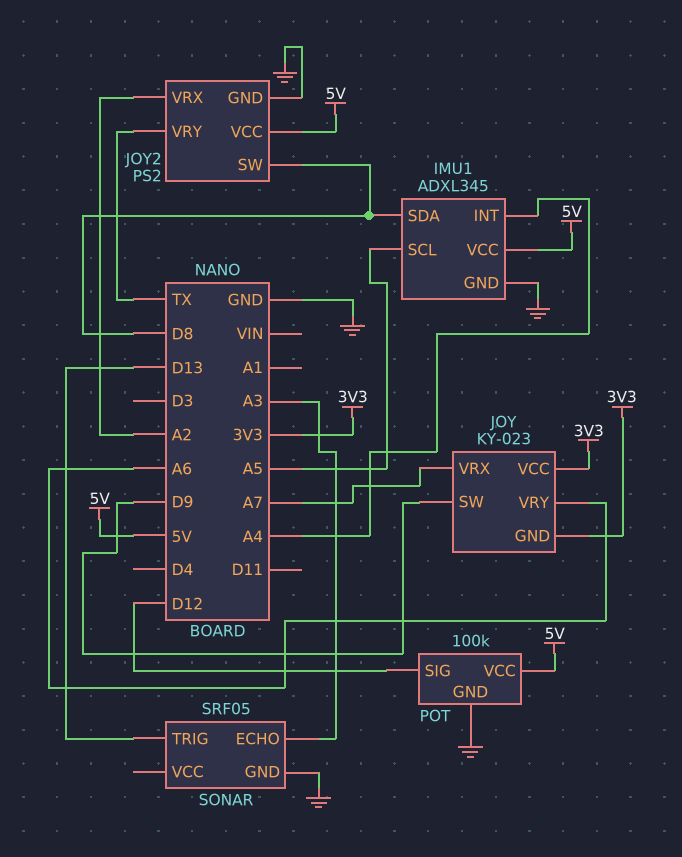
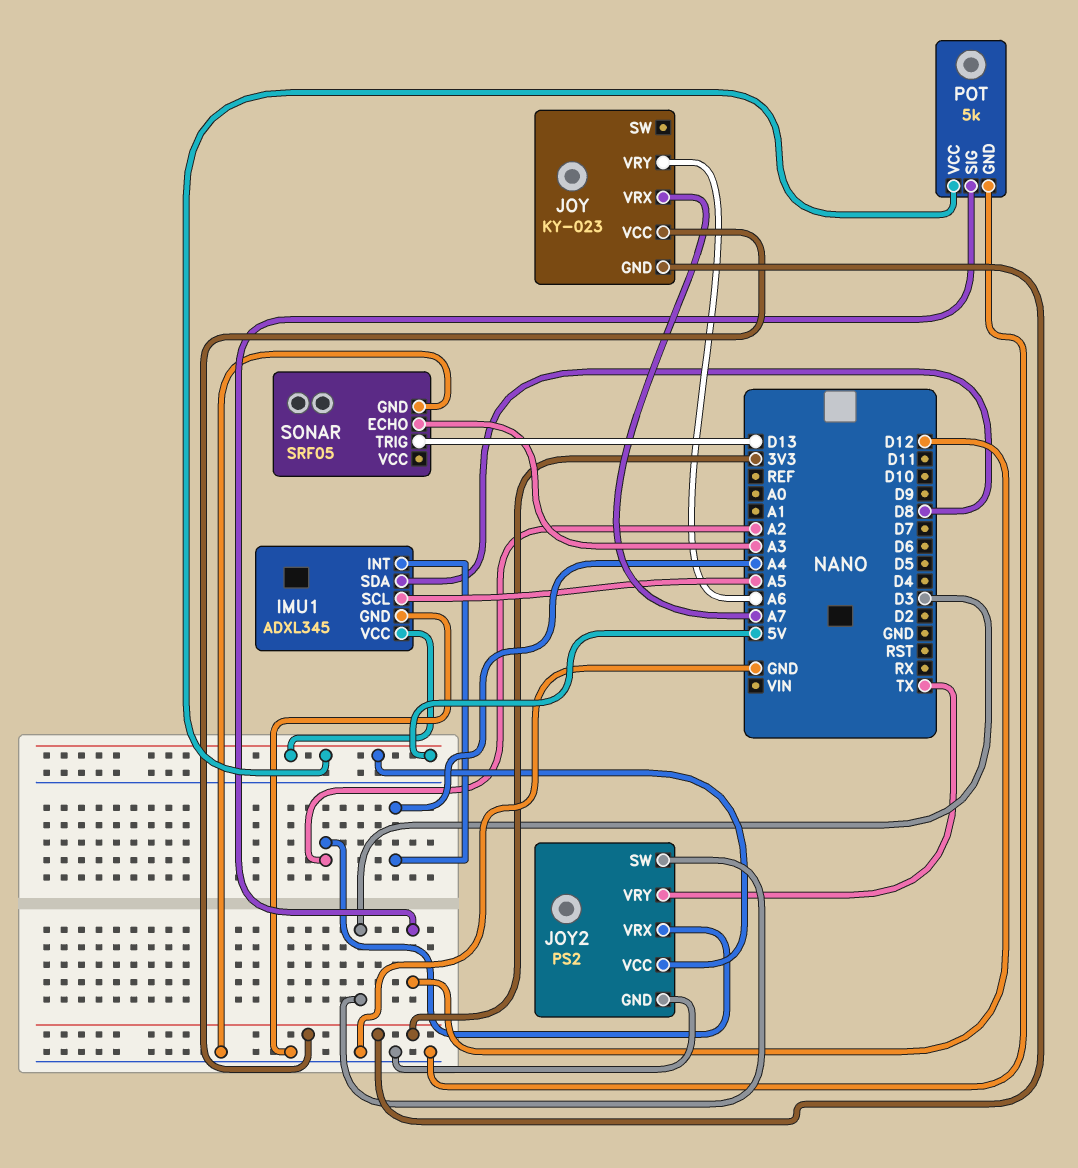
JOY pin SW: D9 -> none
JOY2 pin SW: D8 -> D3
POT: 100k -> 5k

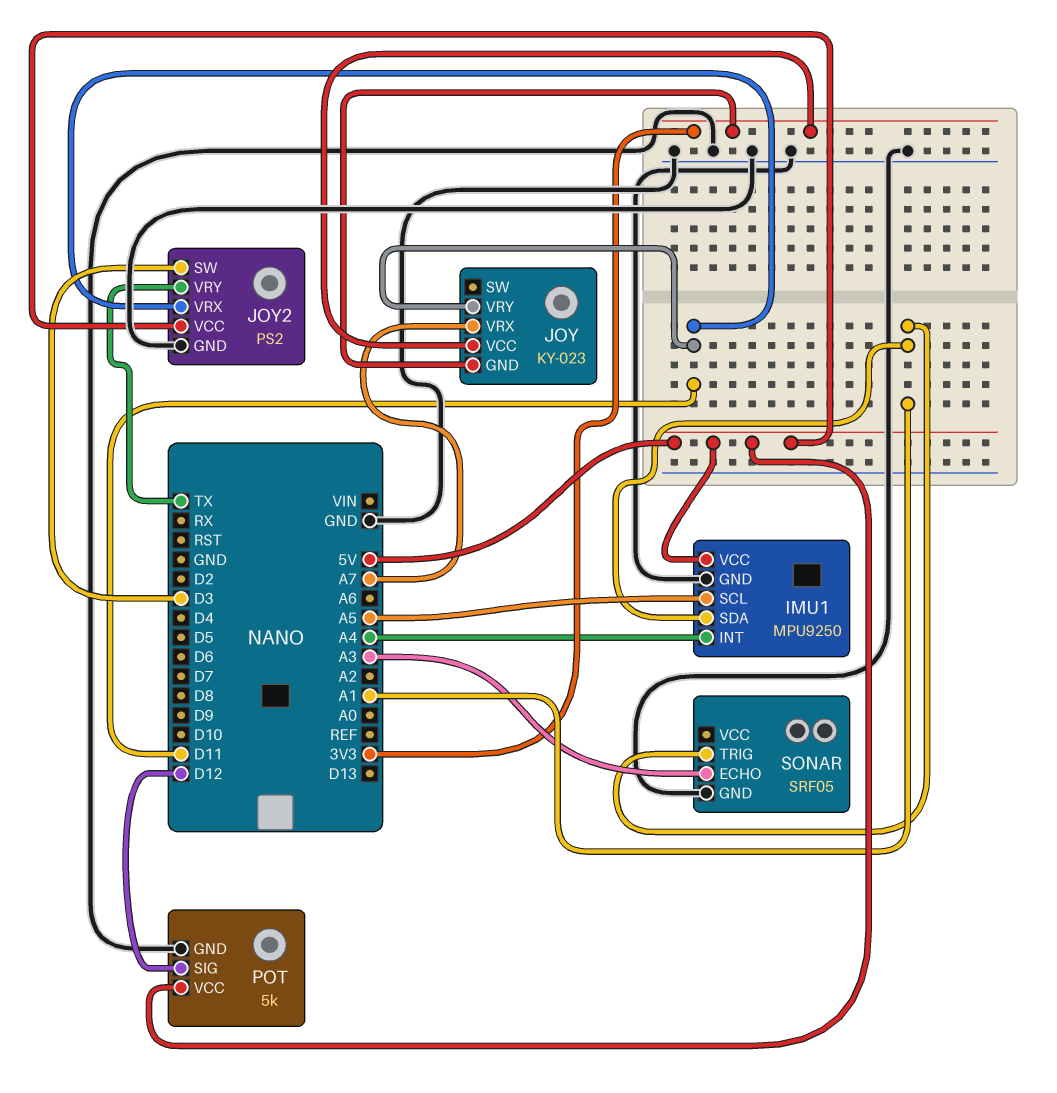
IMU1: ADXL345 -> MPU9250
IMU1 pin SDA: D8 -> A1
JOY pin VRY: A6 -> D11
JOY2 pin VRX: A2 -> D11
SONAR pin TRIG: D13 -> A1

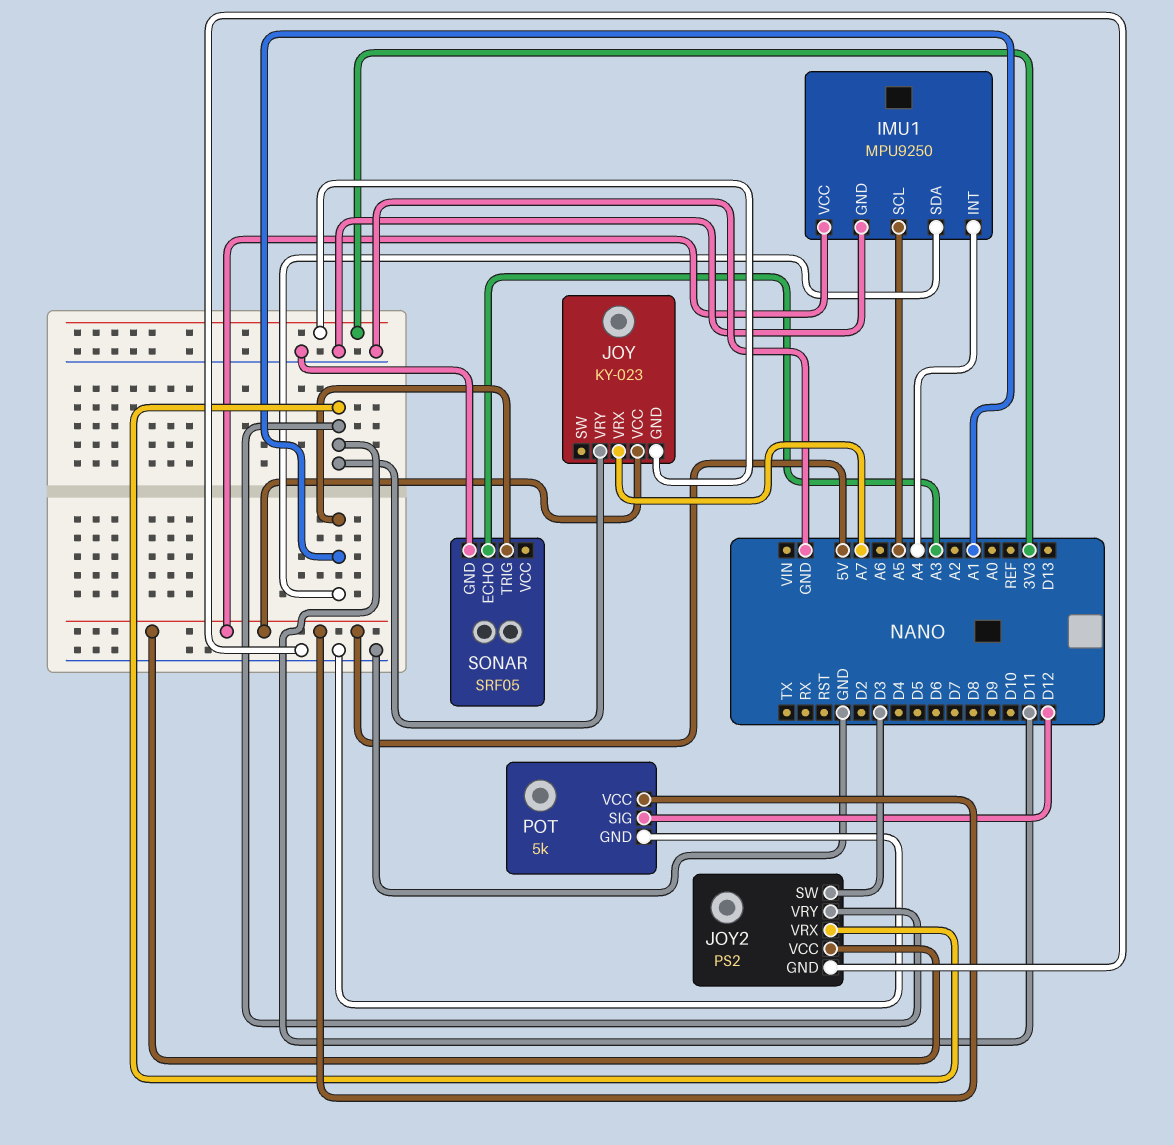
JOY pin VCC: 3V3 -> 5V
JOY2 pin VRY: TX -> D11

